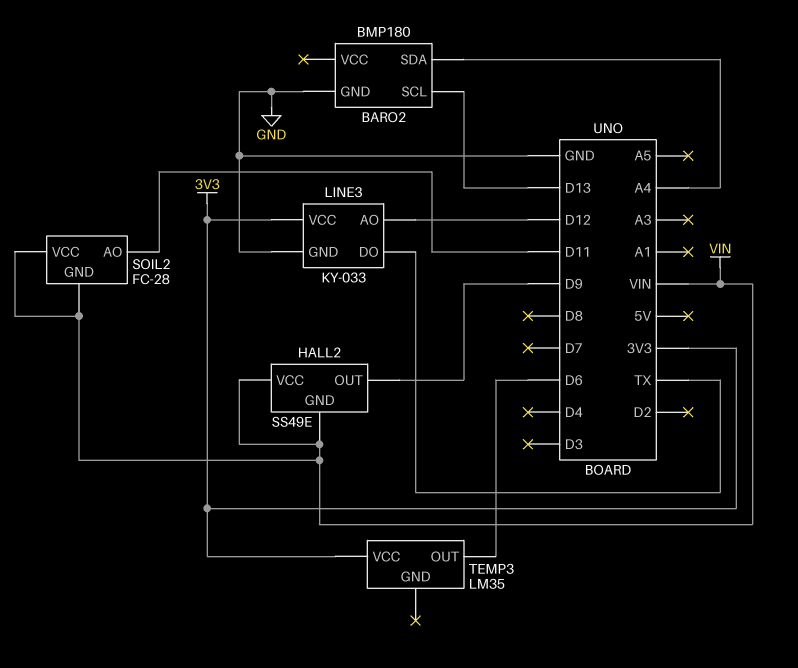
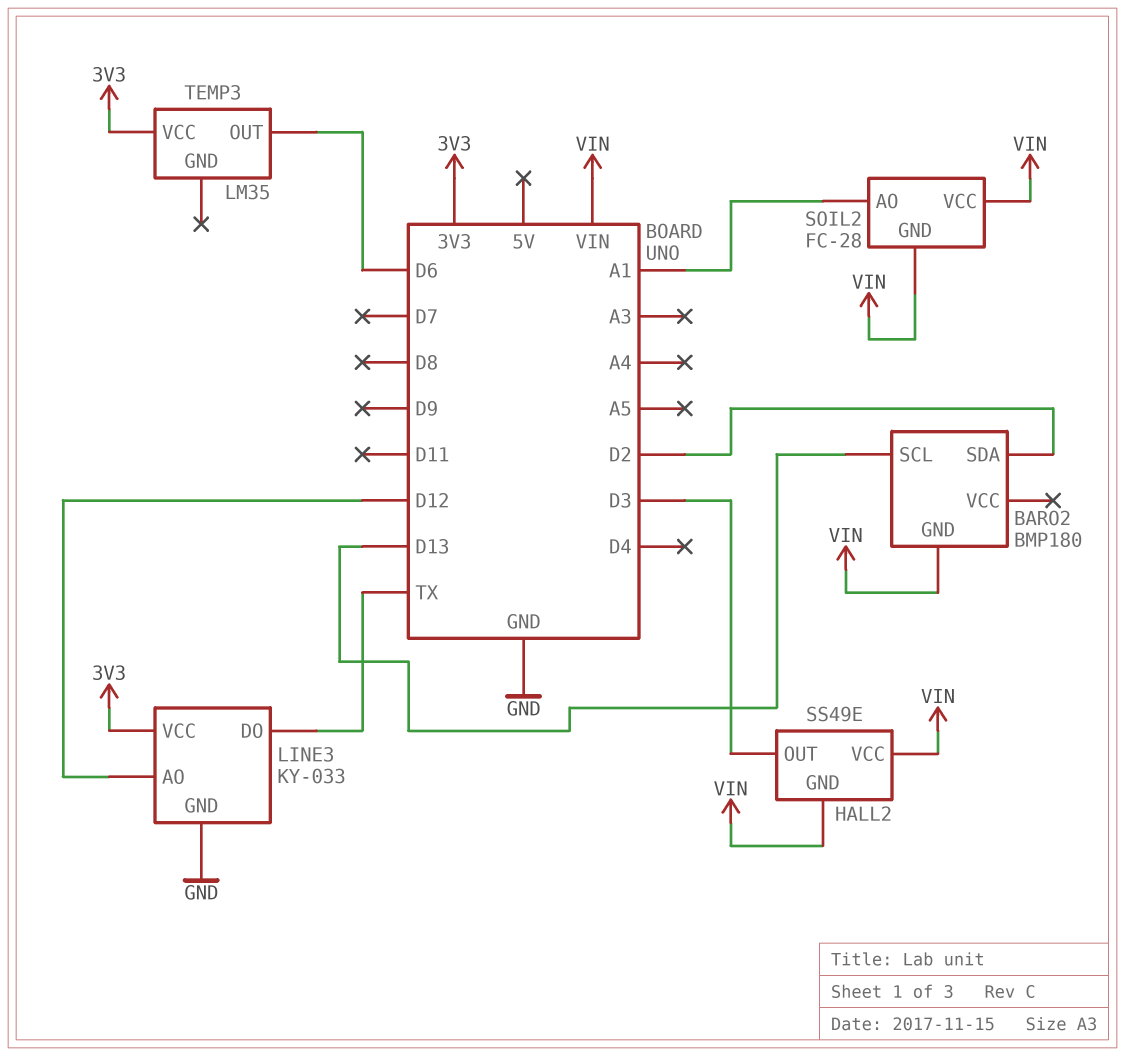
BARO2 pin GND: GND -> VIN
BARO2 pin SDA: A4 -> D2
HALL2 pin OUT: D9 -> D3
SOIL2 pin AO: D11 -> A1

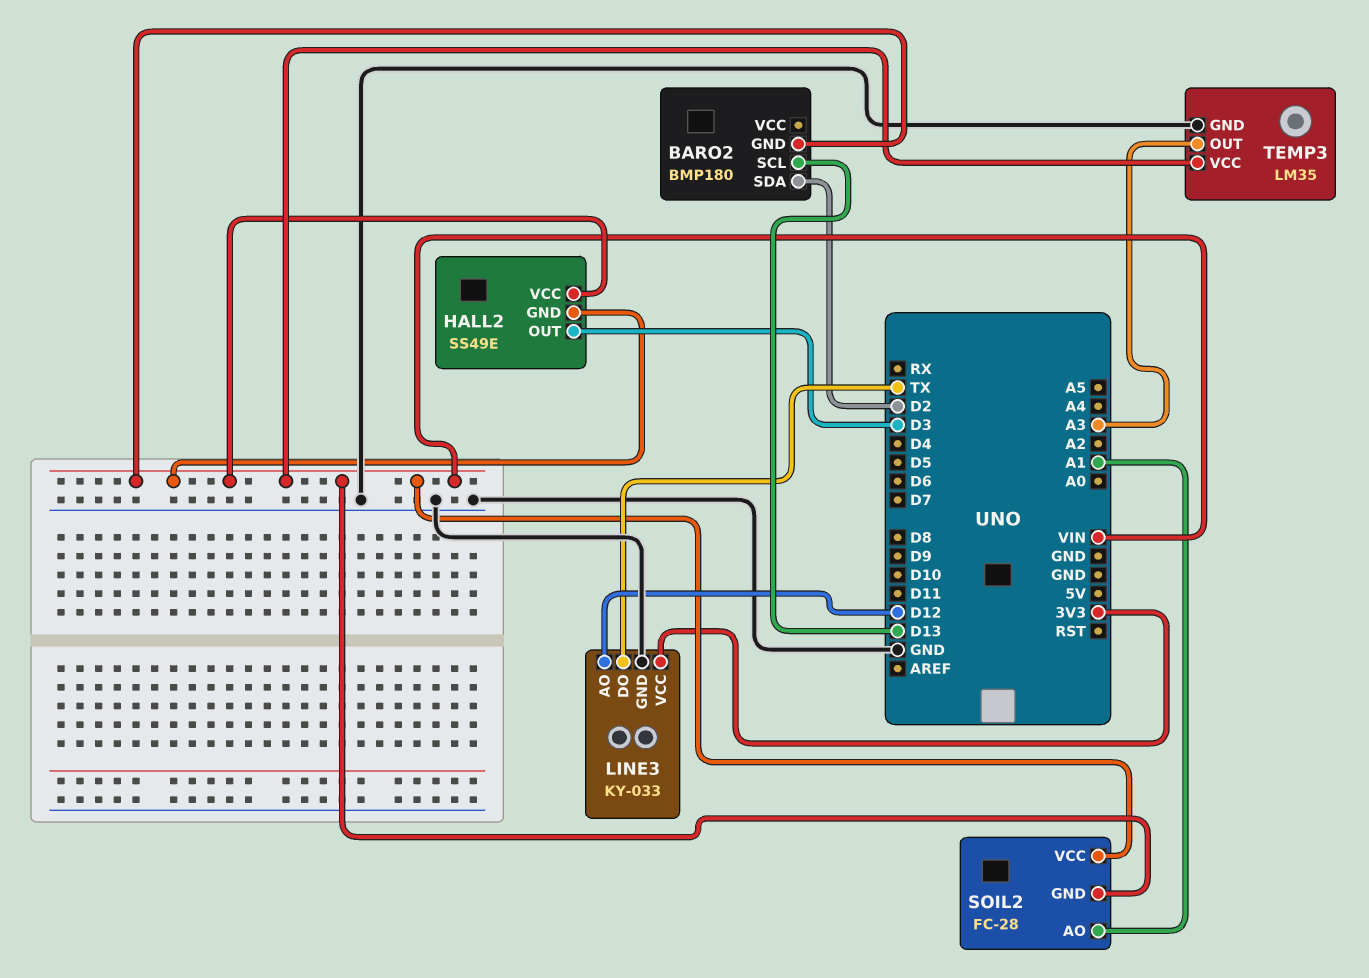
TEMP3 pin GND: none -> GND
TEMP3 pin OUT: D6 -> A3
TEMP3 pin VCC: 3V3 -> VIN

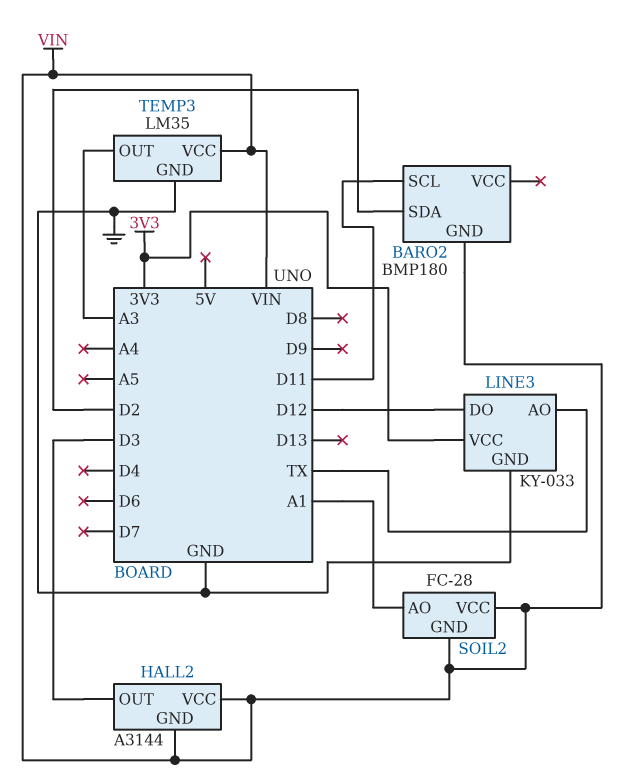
BARO2 pin SCL: D13 -> D11
HALL2: SS49E -> A3144
LINE3 pin AO: D12 -> TX
LINE3 pin DO: TX -> D12

